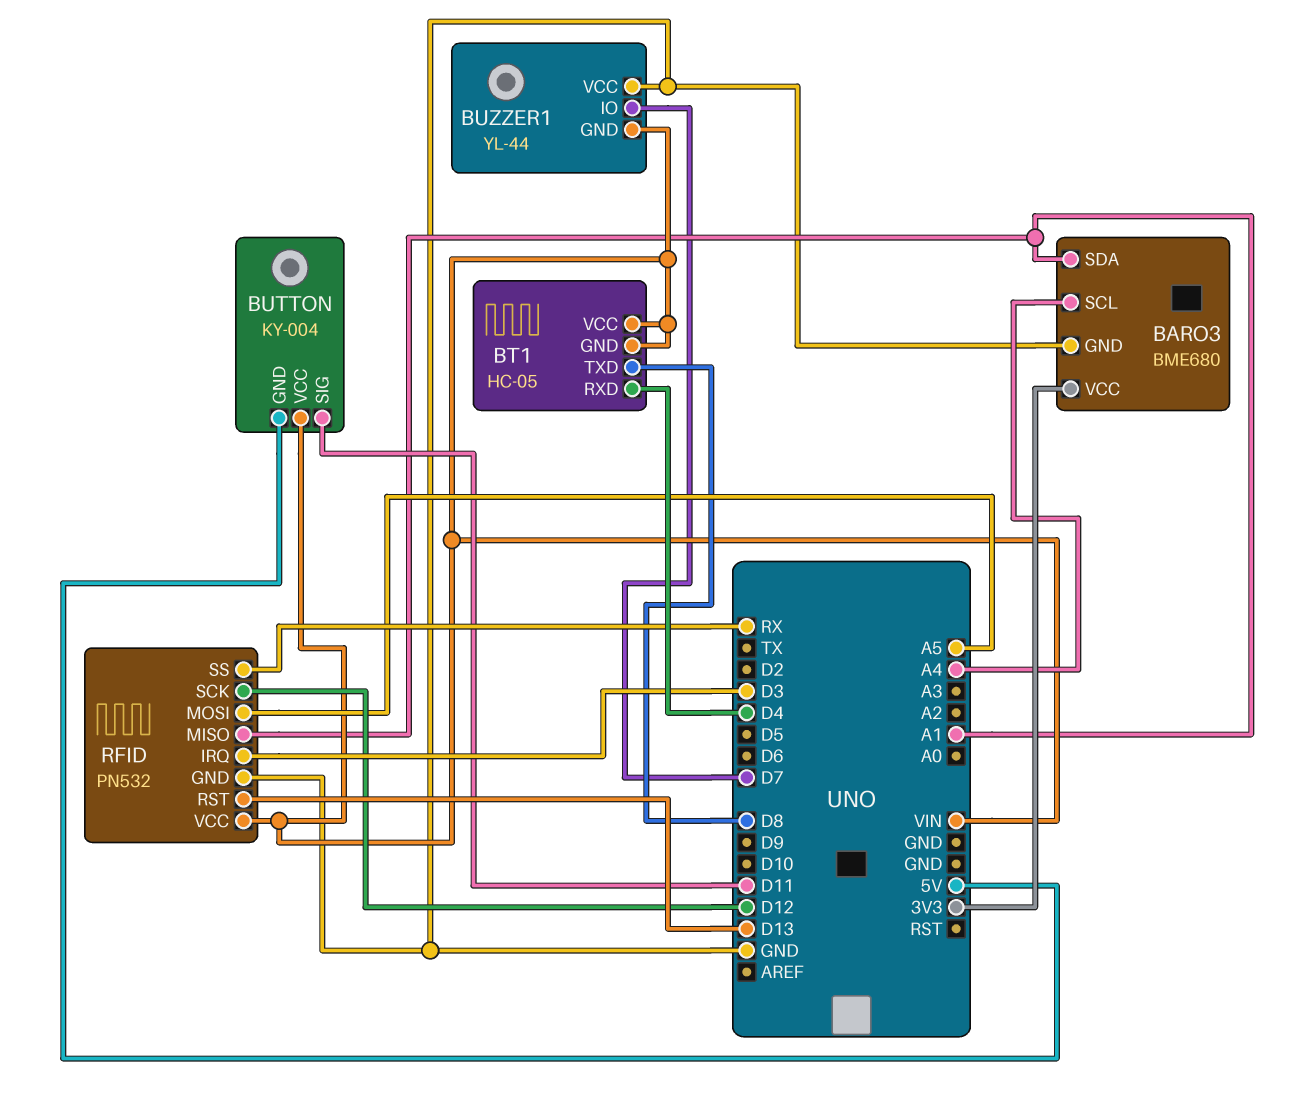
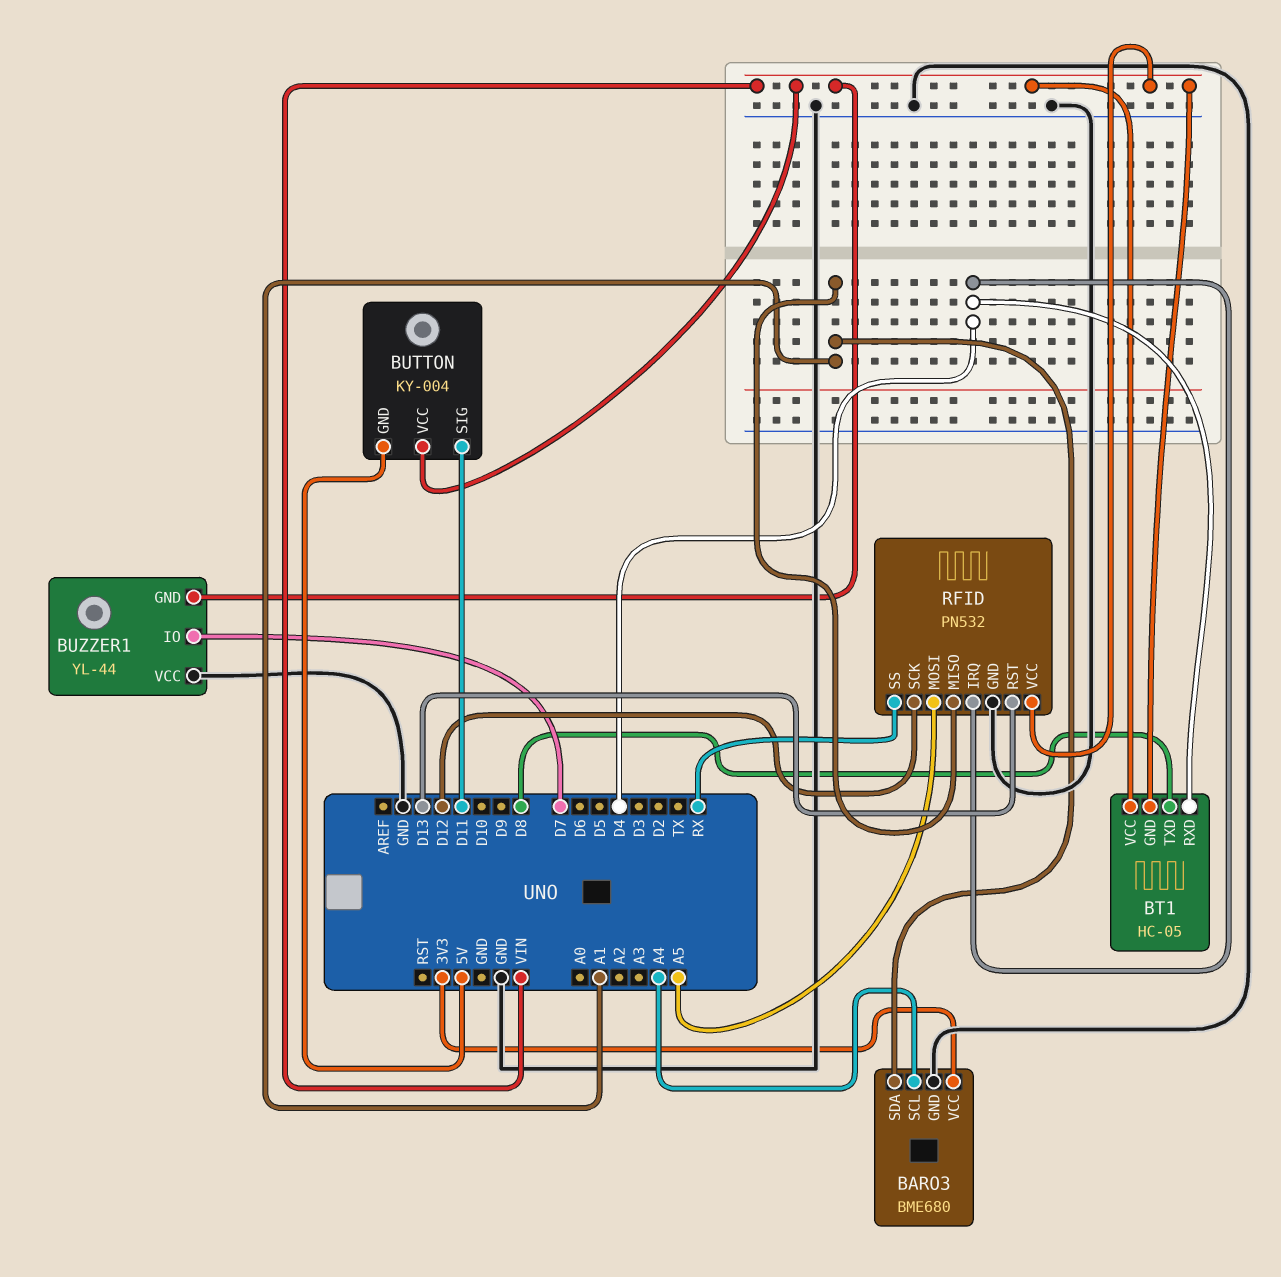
RFID pin IRQ: D3 -> D4

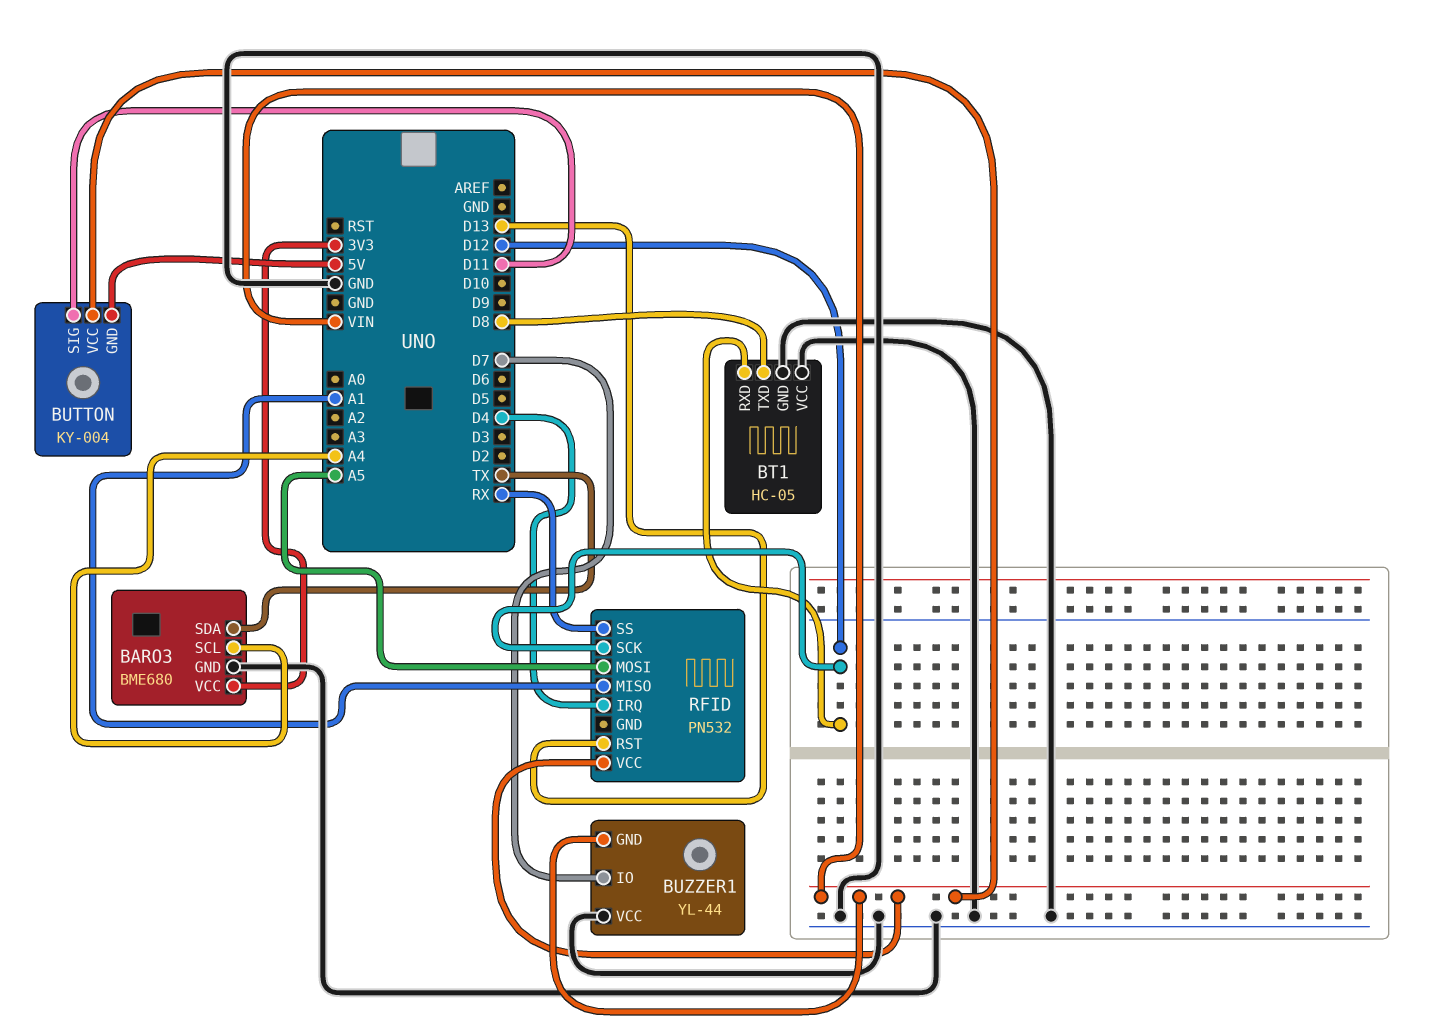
BARO3 pin SDA: A1 -> TX
BT1 pin GND: VIN -> GND
BT1 pin RXD: D4 -> D12
BT1 pin VCC: VIN -> GND
RFID pin GND: GND -> none

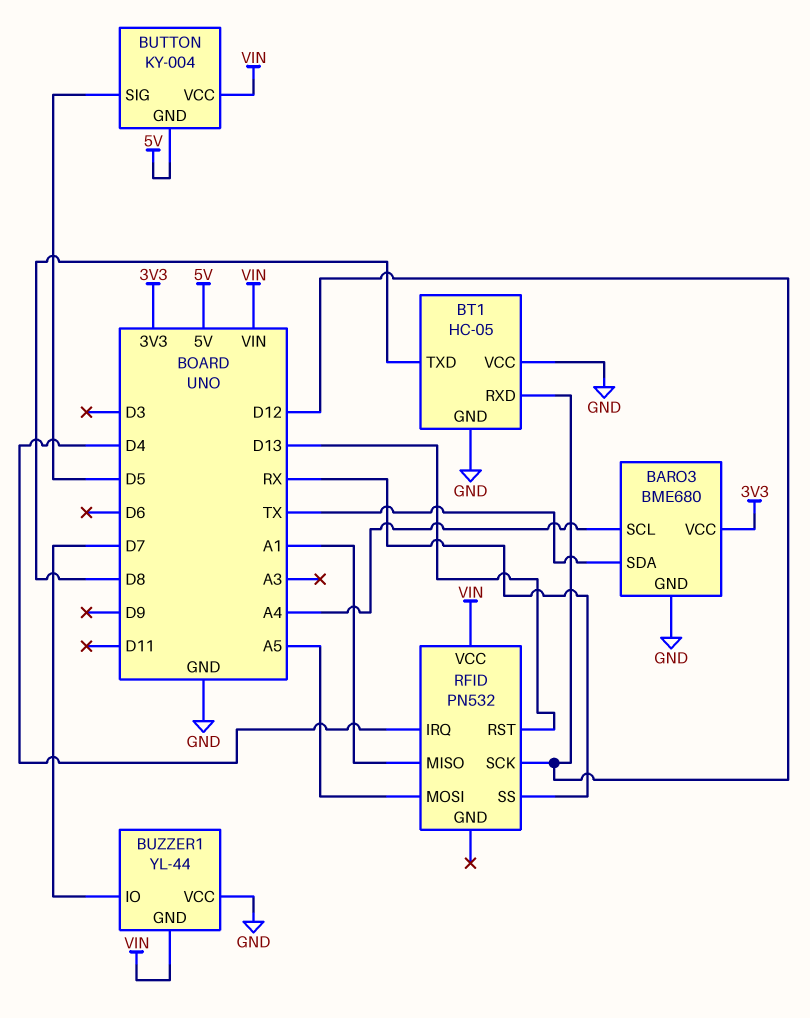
BUTTON pin SIG: D11 -> D5

